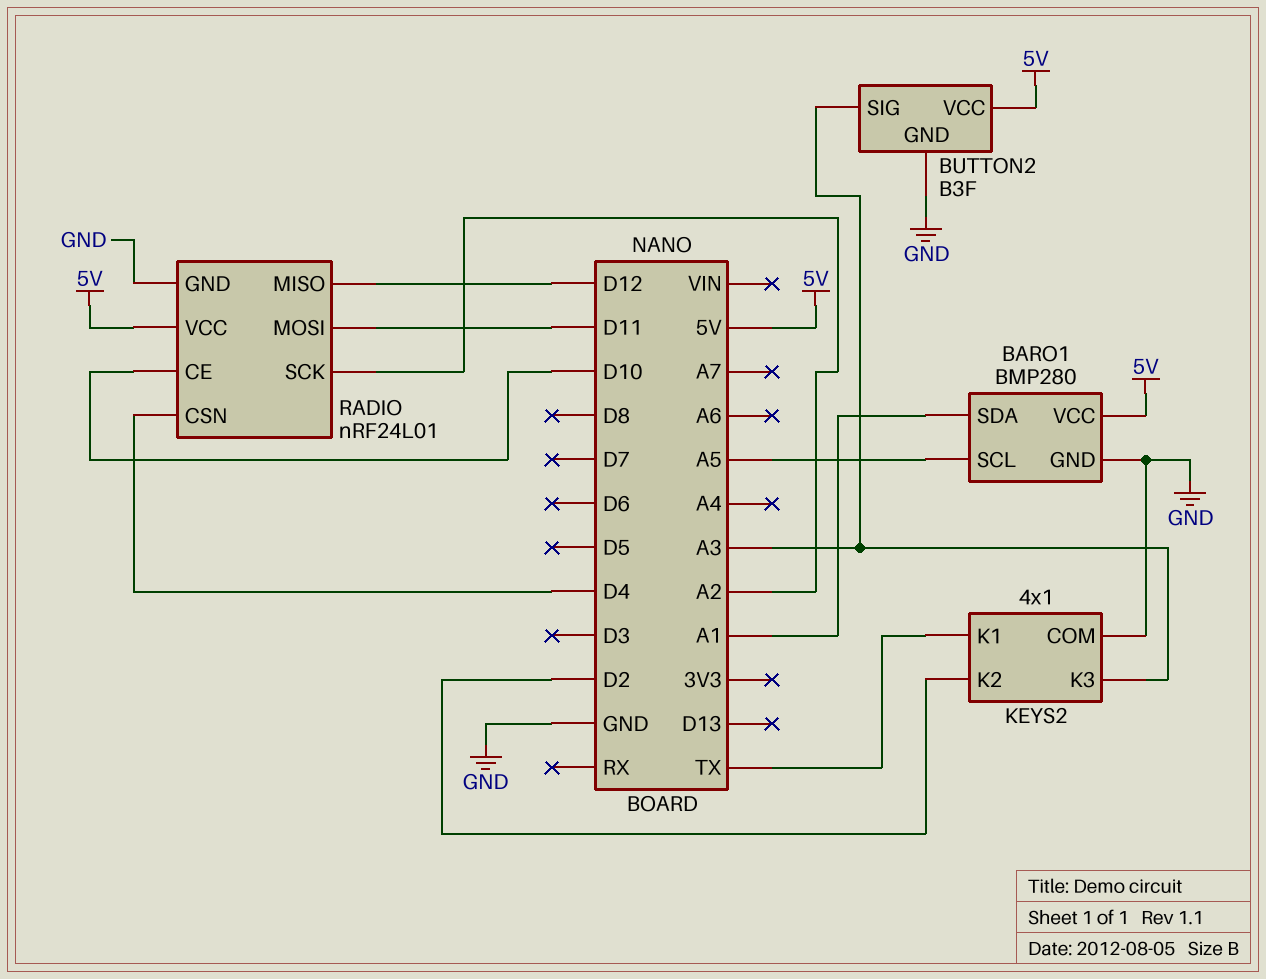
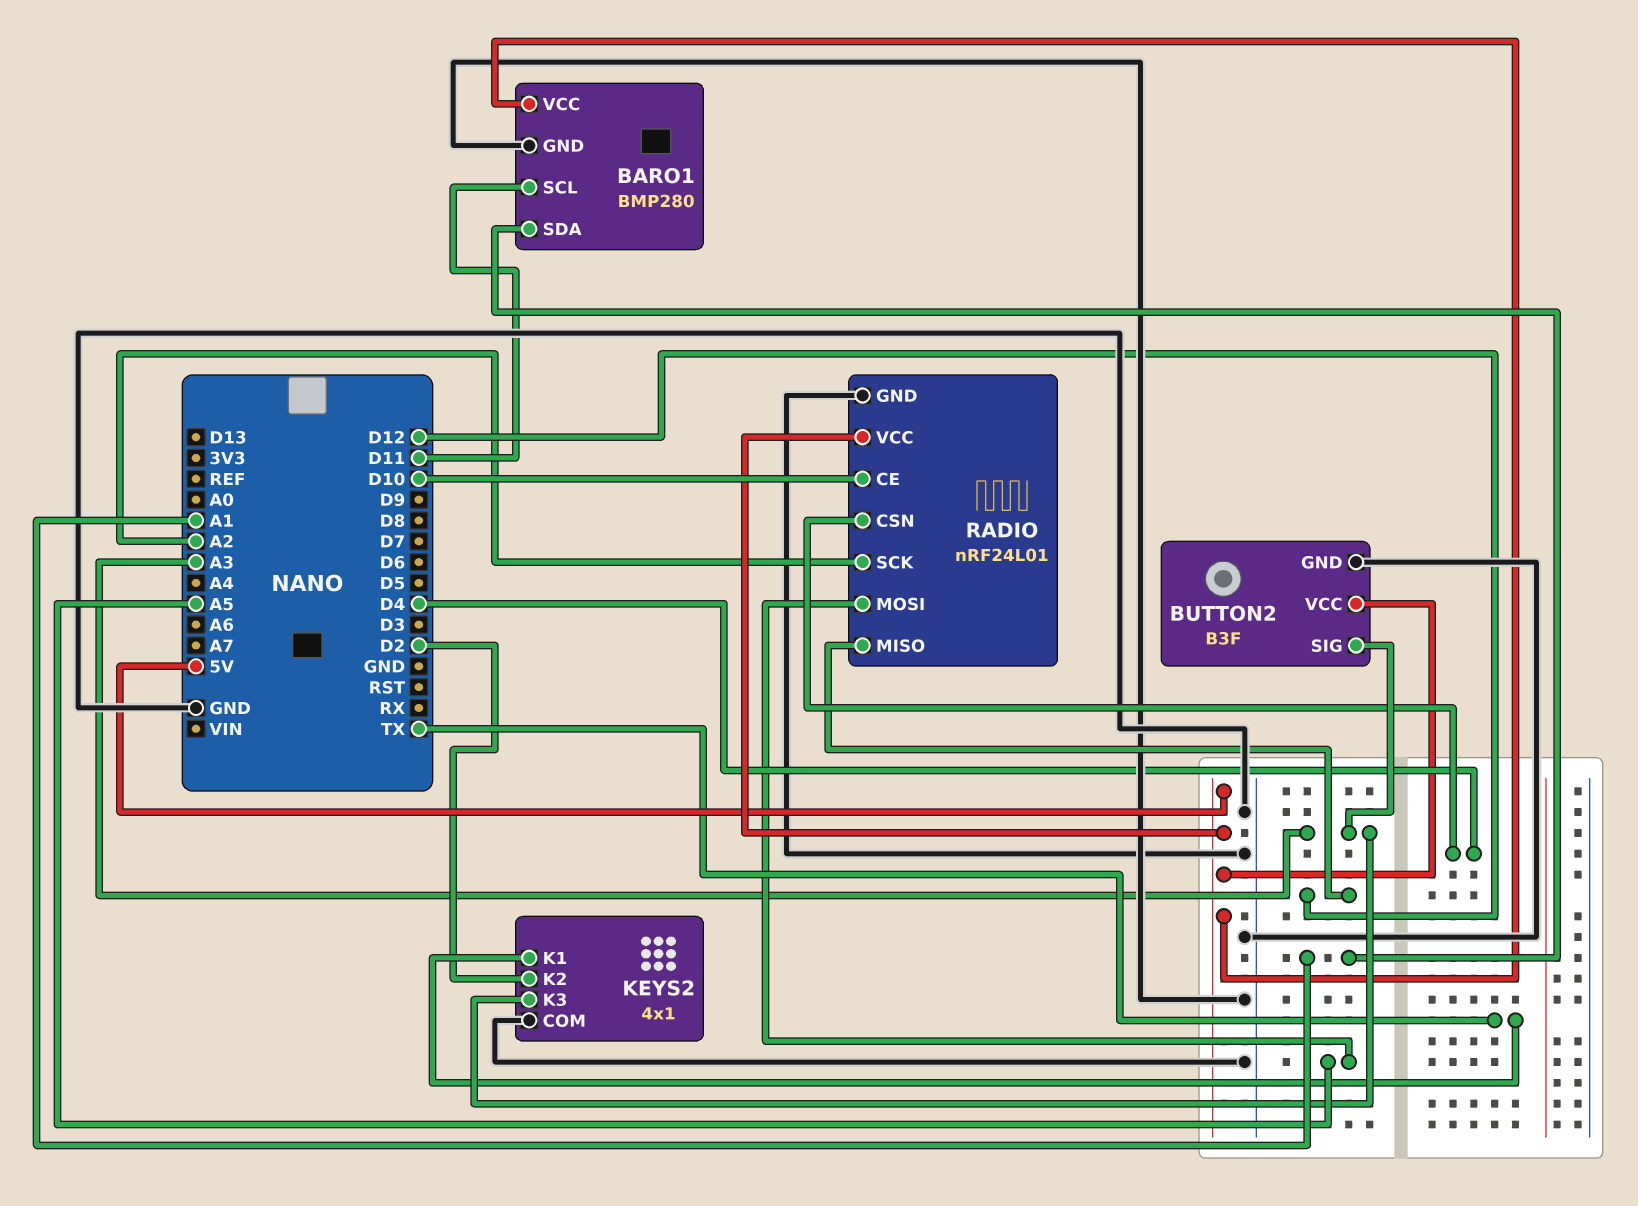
BARO1 pin SCL: A5 -> D11
RADIO pin MOSI: D11 -> A5

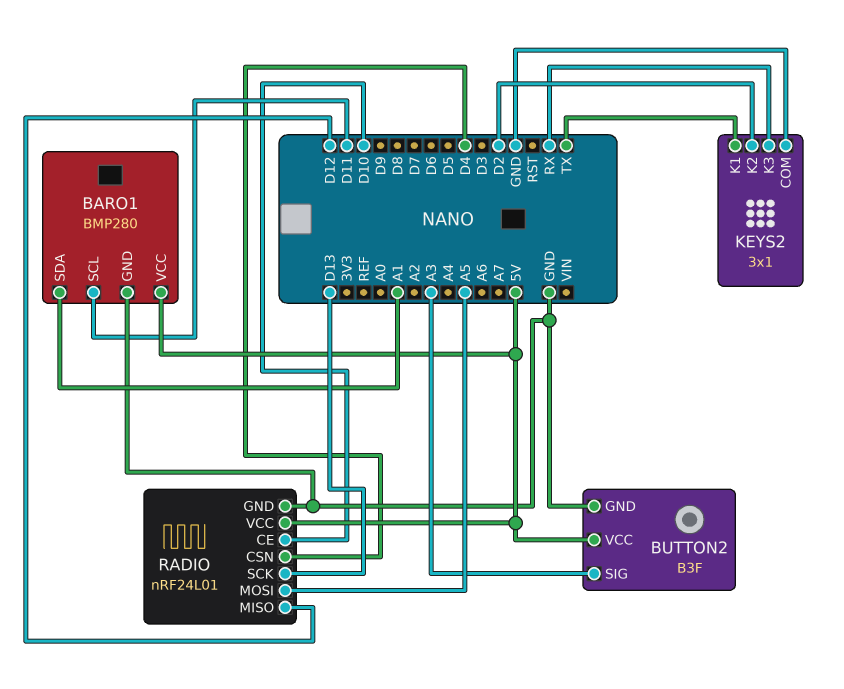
KEYS2: 4x1 -> 3x1
KEYS2 pin K3: A3 -> RX
RADIO pin SCK: A2 -> D13

